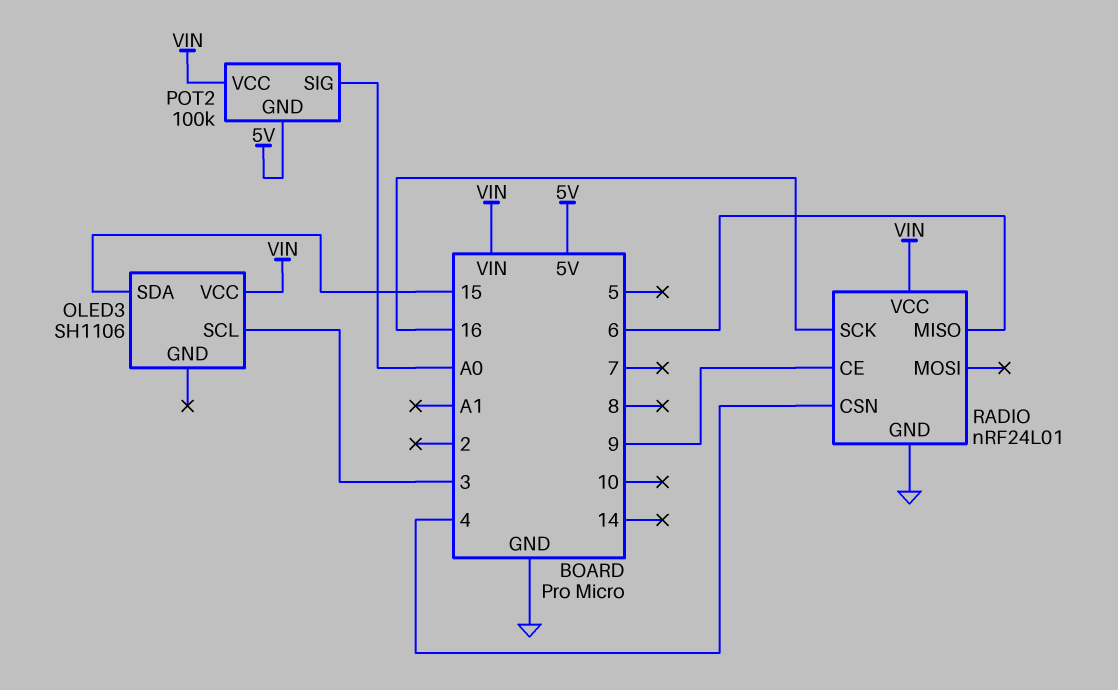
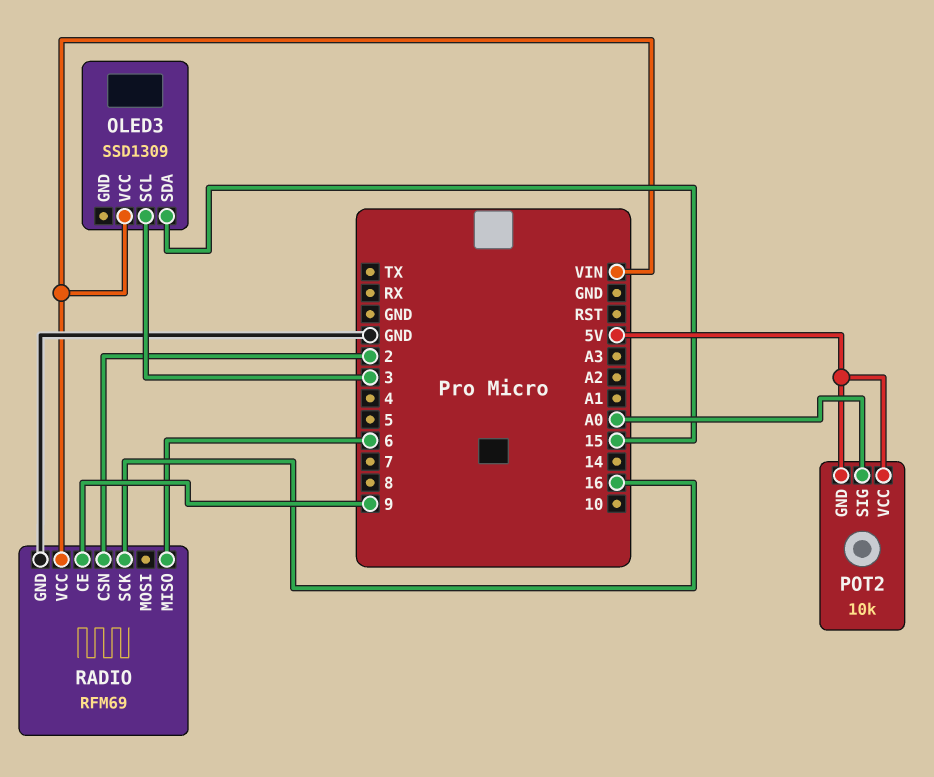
OLED3: SH1106 -> SSD1309
POT2: 100k -> 10k
POT2 pin VCC: VIN -> 5V
RADIO: nRF24L01 -> RFM69
RADIO pin CSN: 4 -> 2

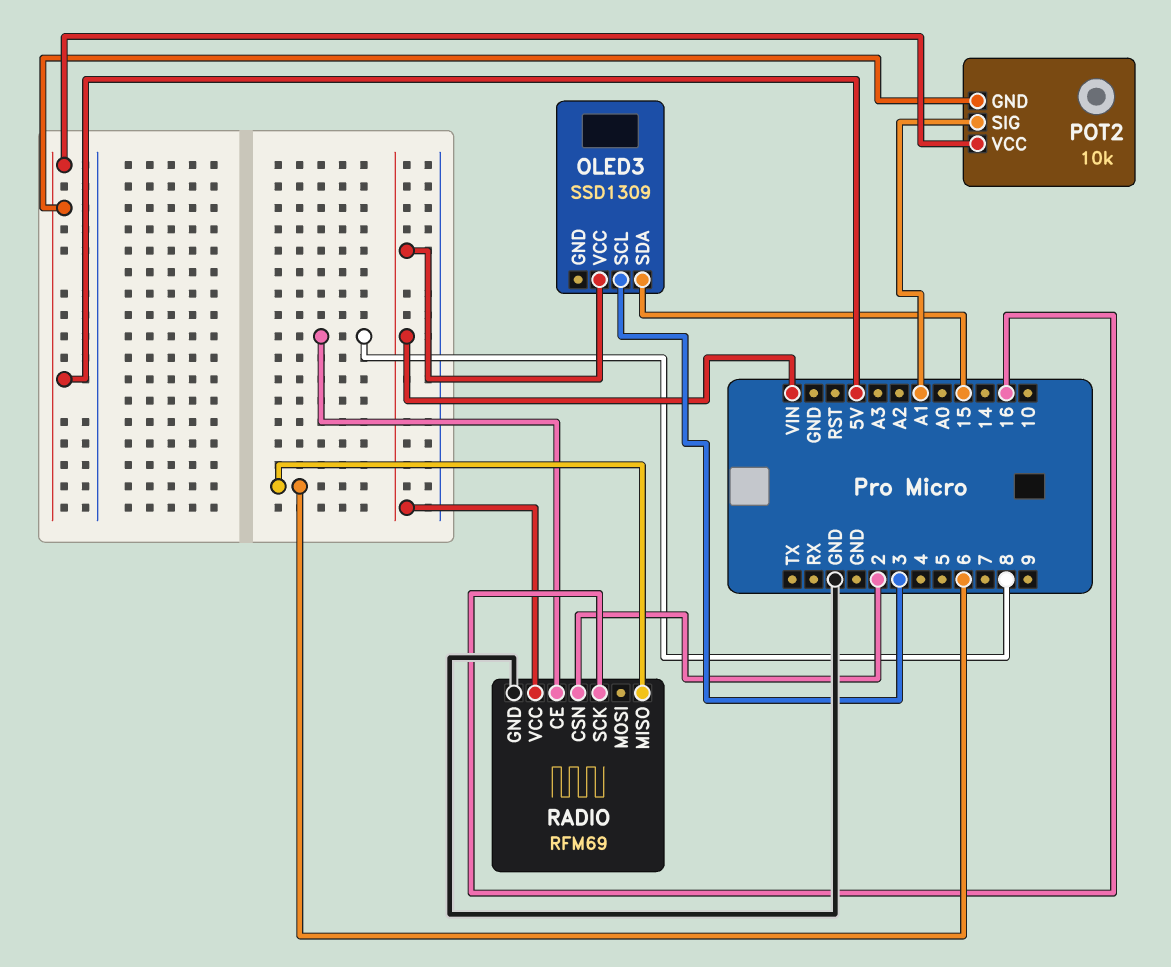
POT2 pin SIG: A0 -> A1
RADIO pin CE: 9 -> 8

